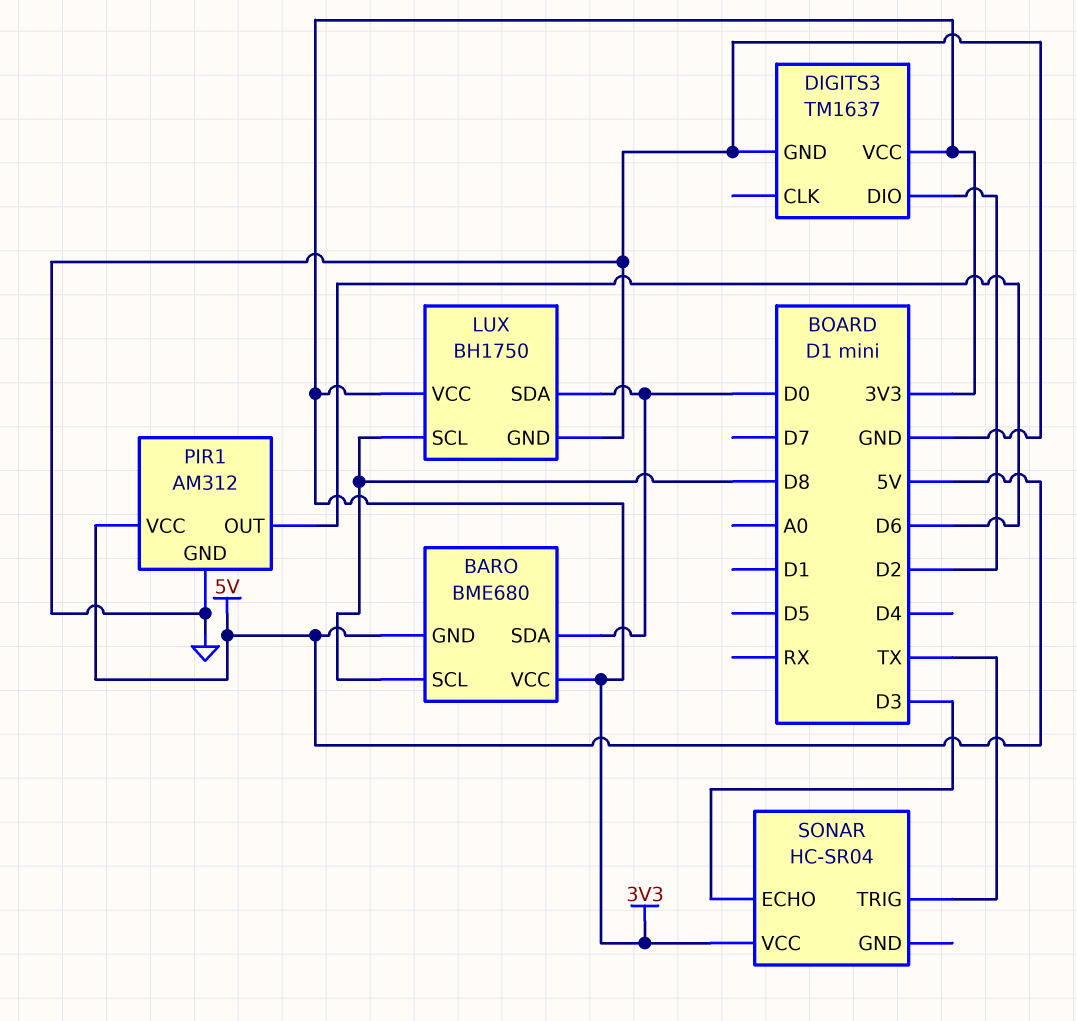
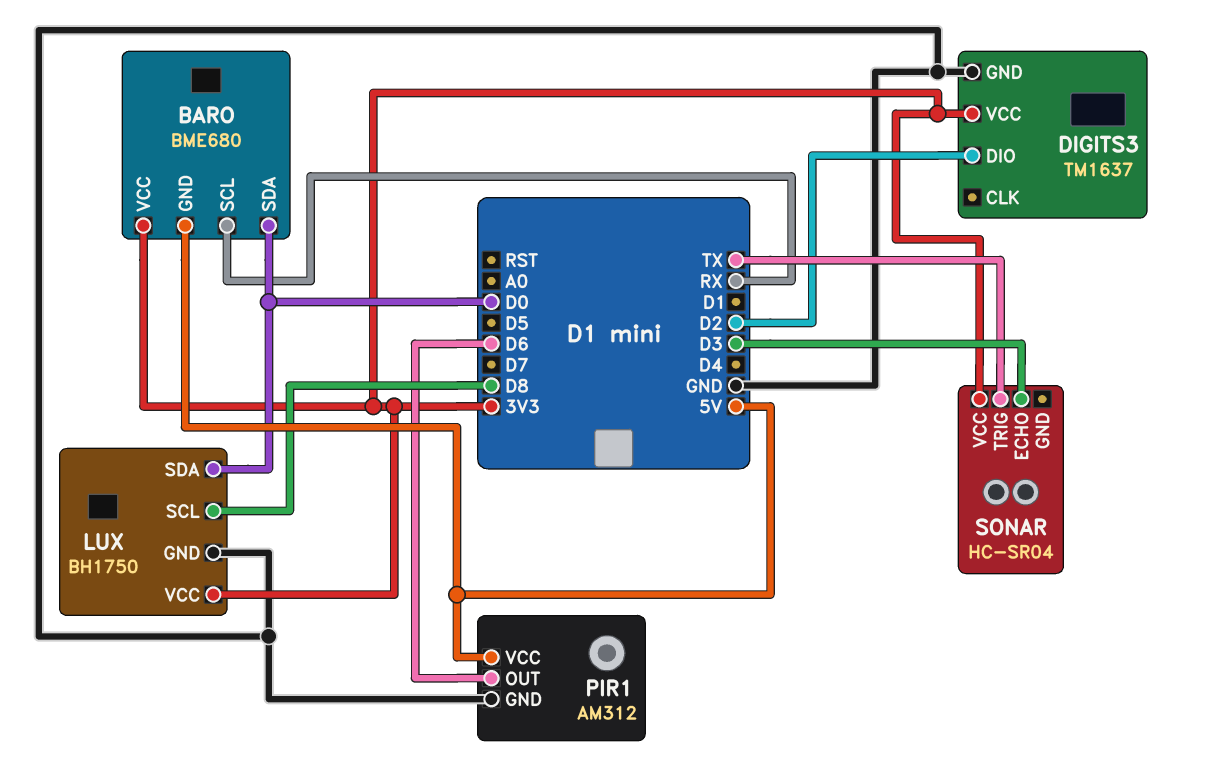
BARO pin SCL: D8 -> RX

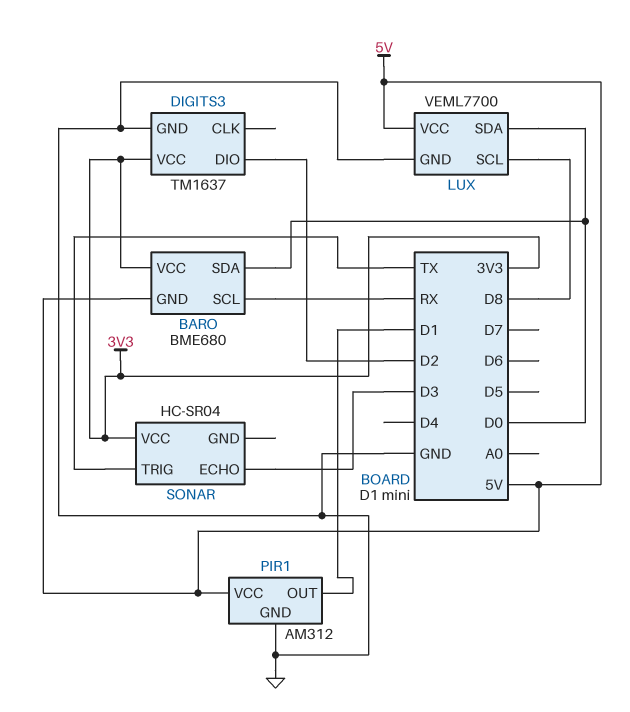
LUX: BH1750 -> VEML7700
LUX pin VCC: 3V3 -> 5V
PIR1 pin OUT: D6 -> D1

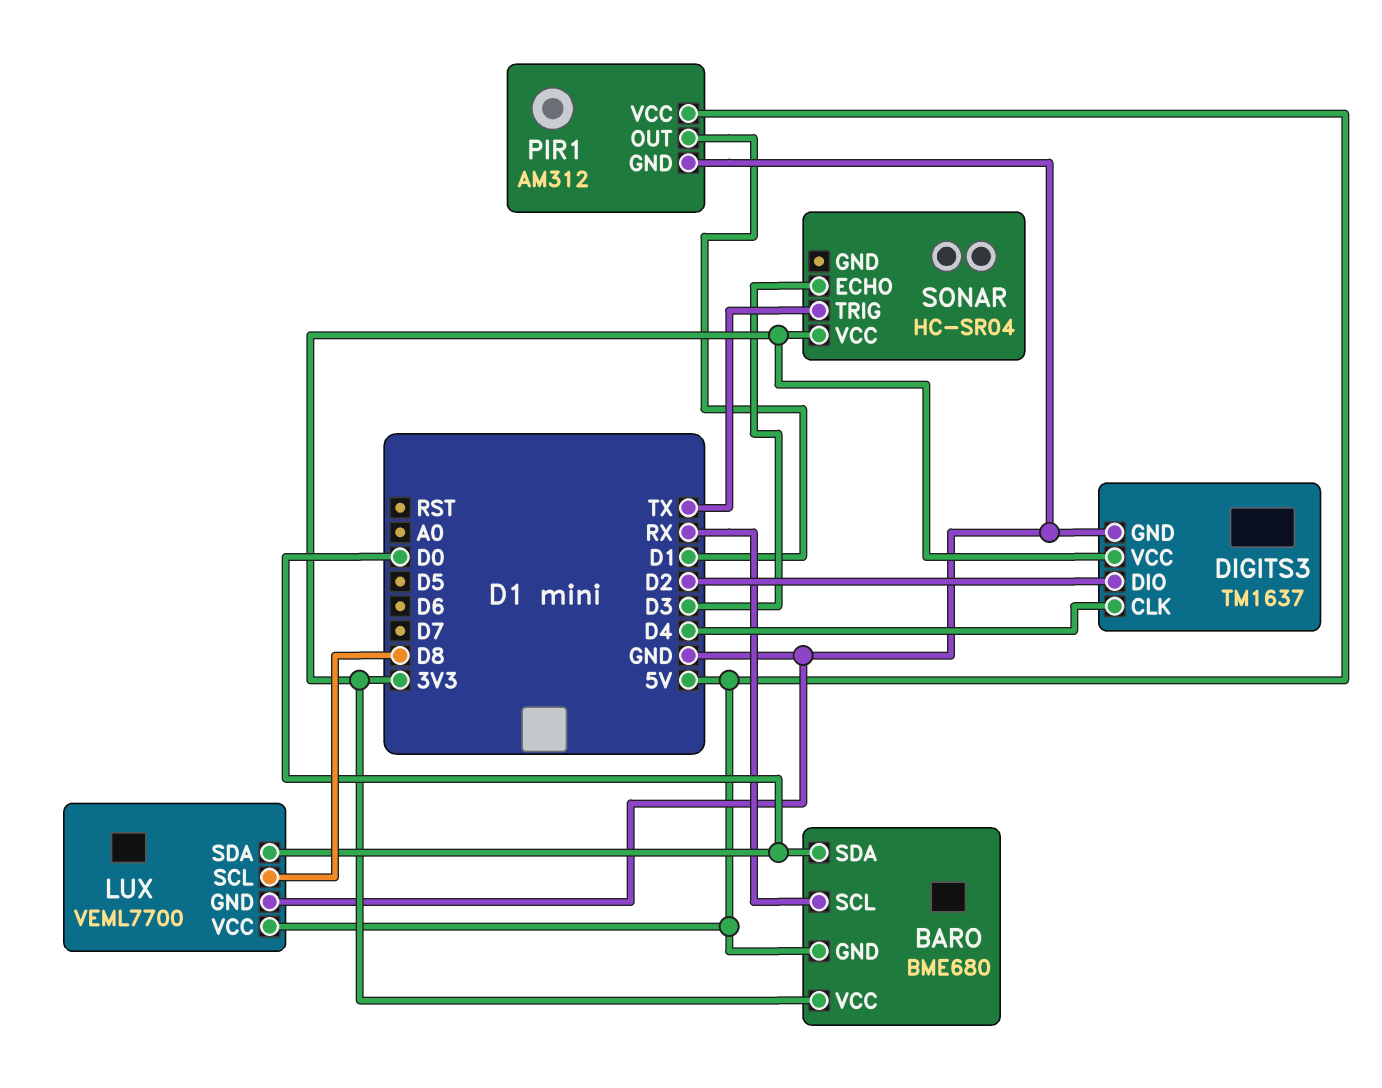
DIGITS3 pin CLK: none -> D4

